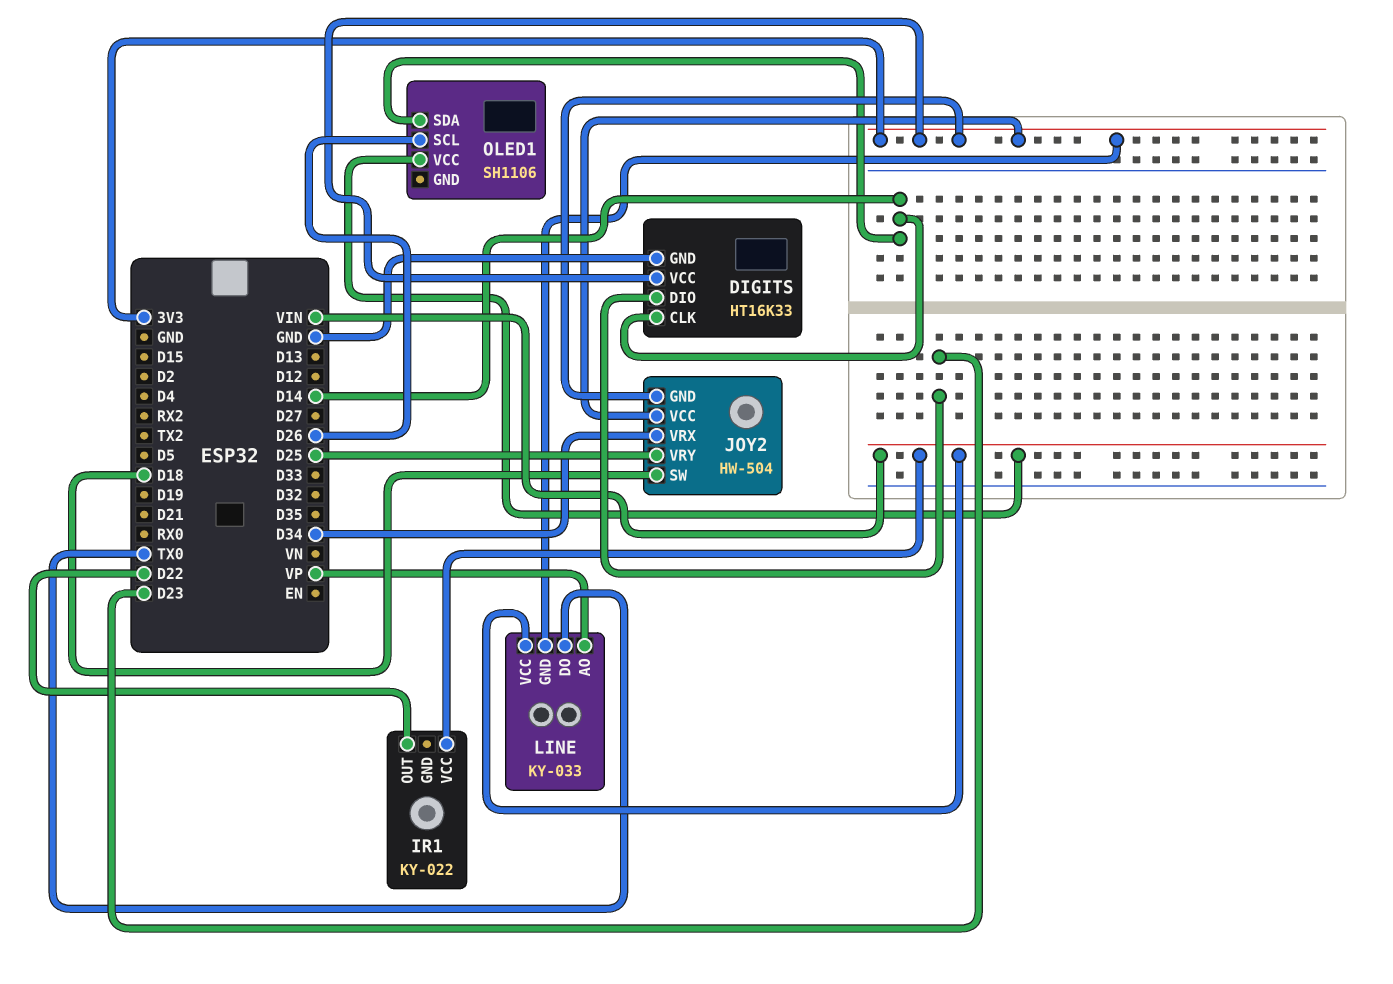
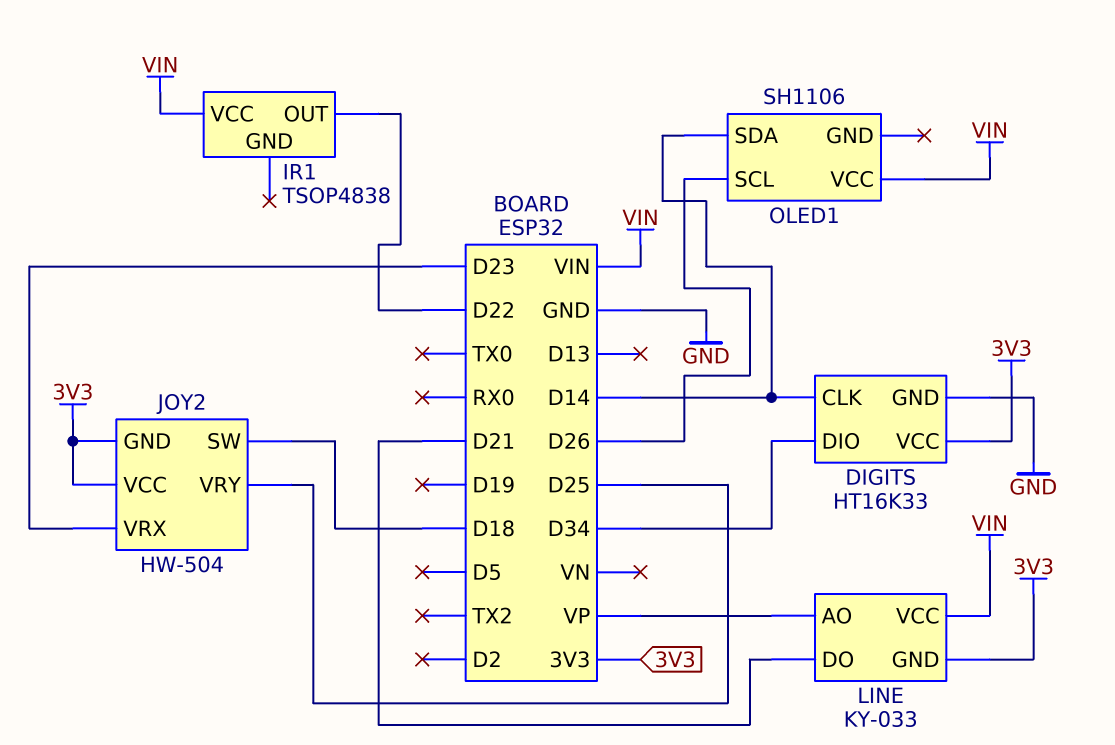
DIGITS pin DIO: D23 -> D34
IR1: KY-022 -> TSOP4838
JOY2 pin VRX: D34 -> D23
LINE pin DO: TX0 -> D21

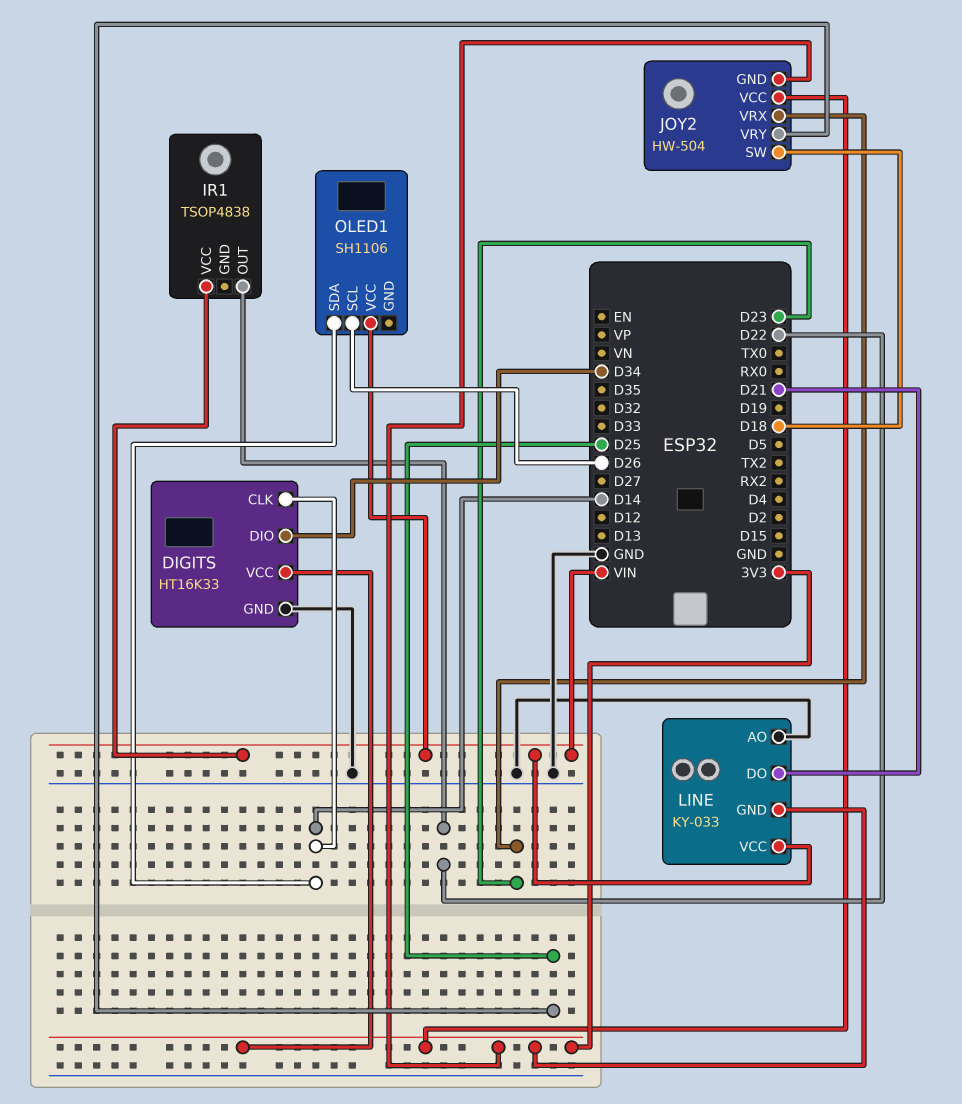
LINE pin AO: VP -> GND

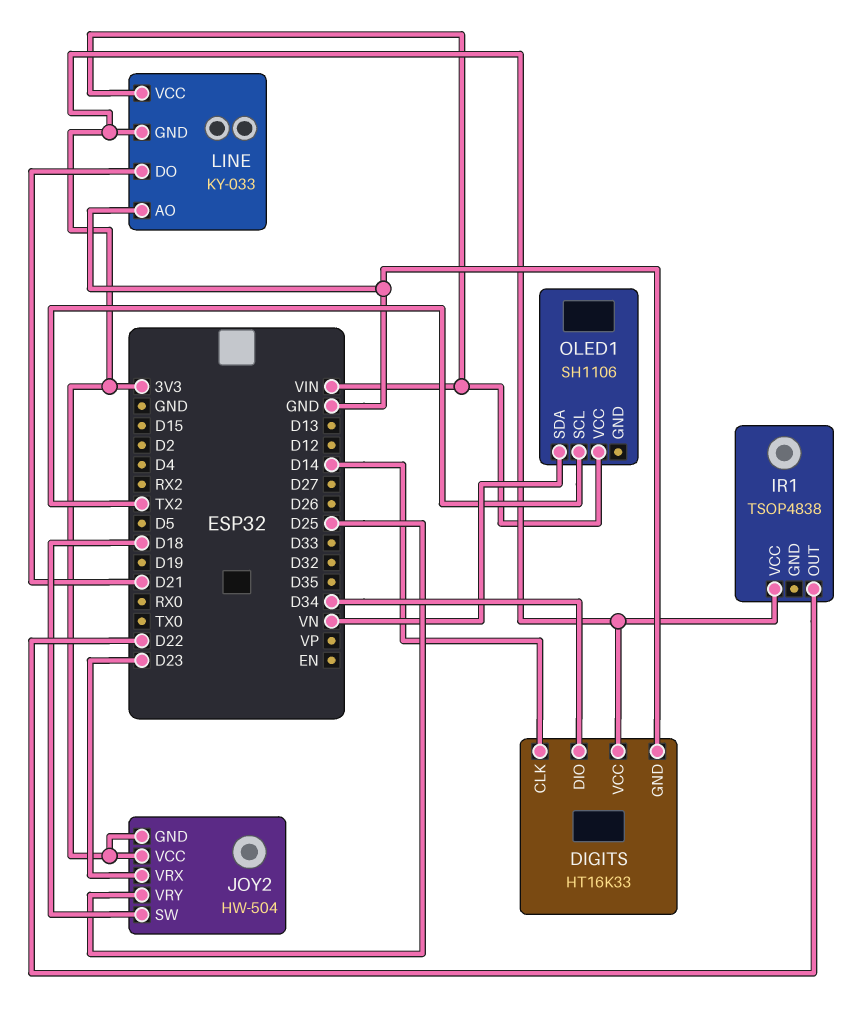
IR1 pin VCC: VIN -> 3V3
OLED1 pin SCL: D26 -> TX2
OLED1 pin SDA: D14 -> VN

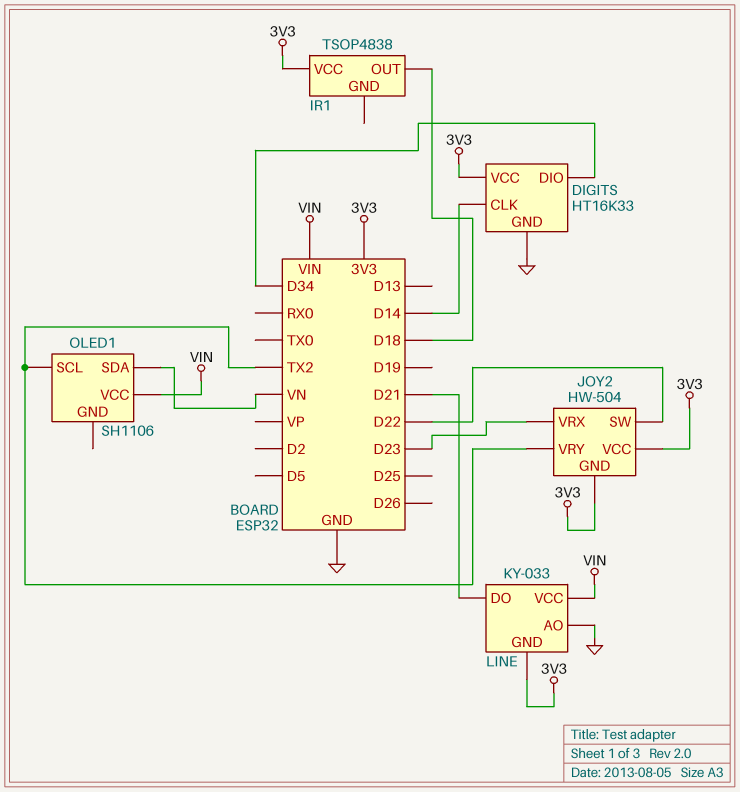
IR1 pin OUT: D22 -> D18
JOY2 pin SW: D18 -> D22
JOY2 pin VRY: D25 -> TX2

